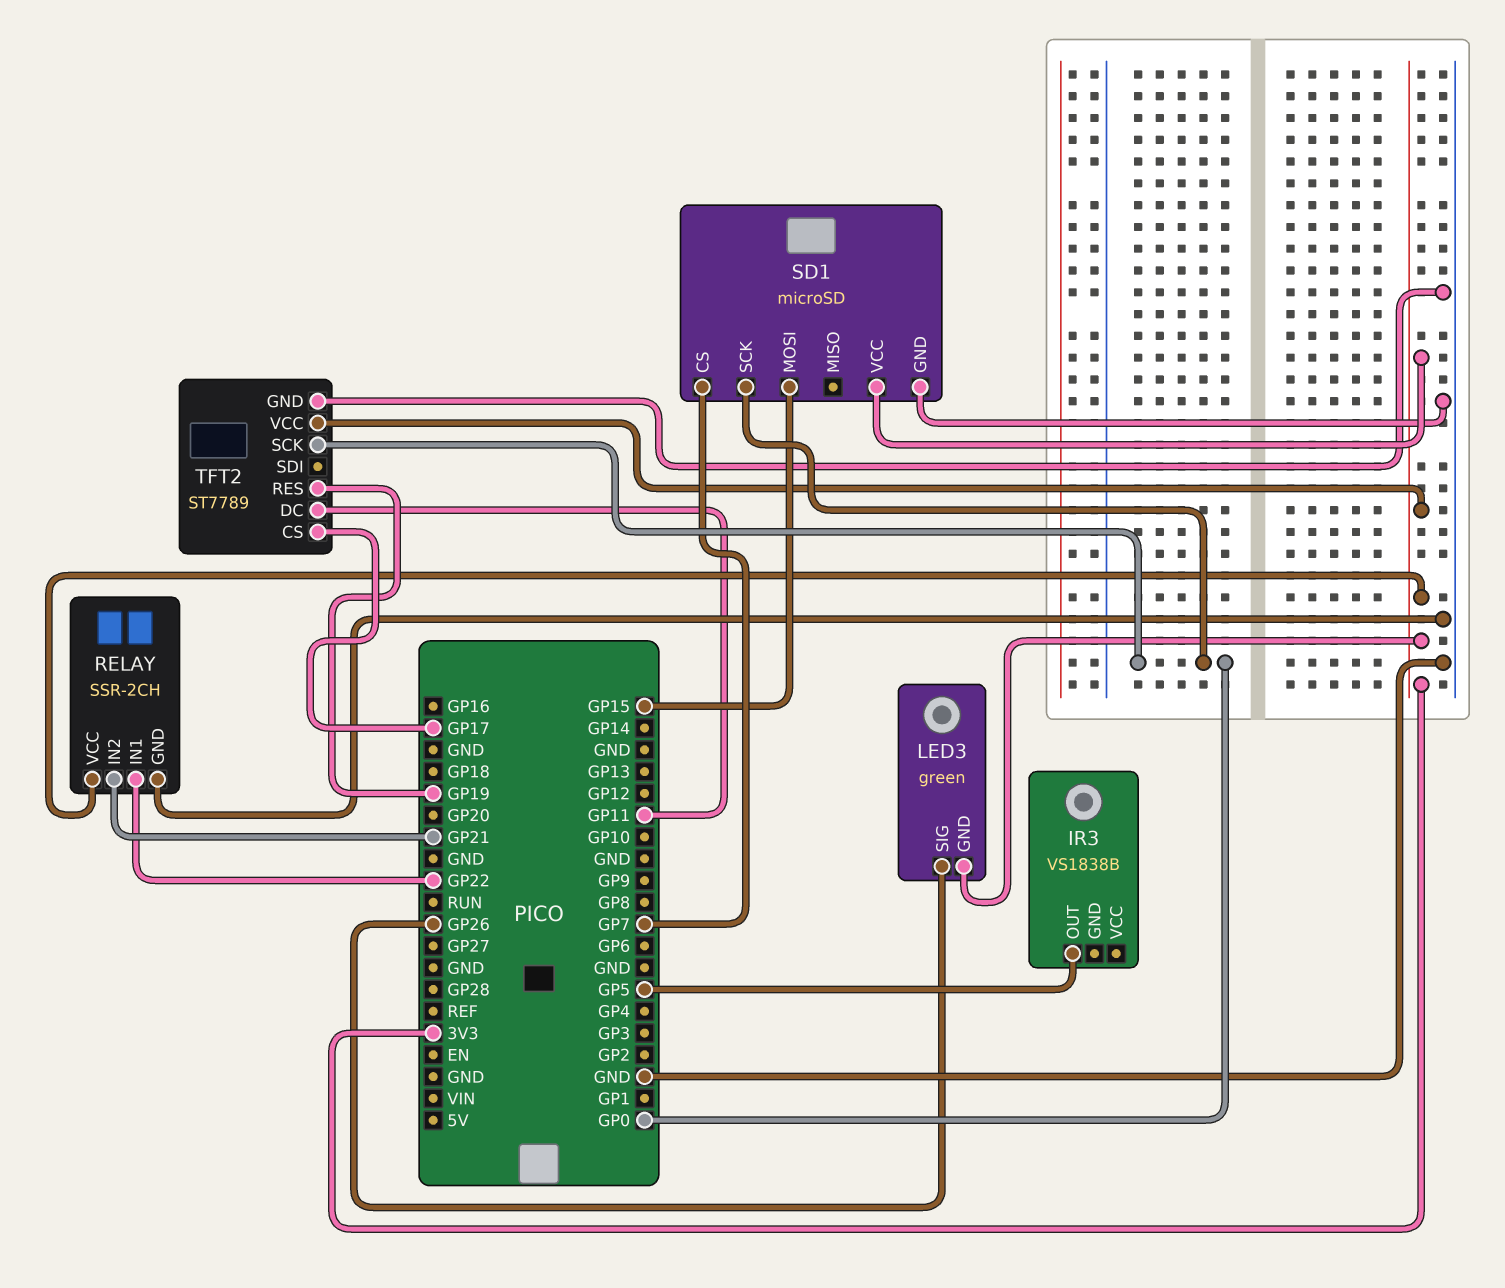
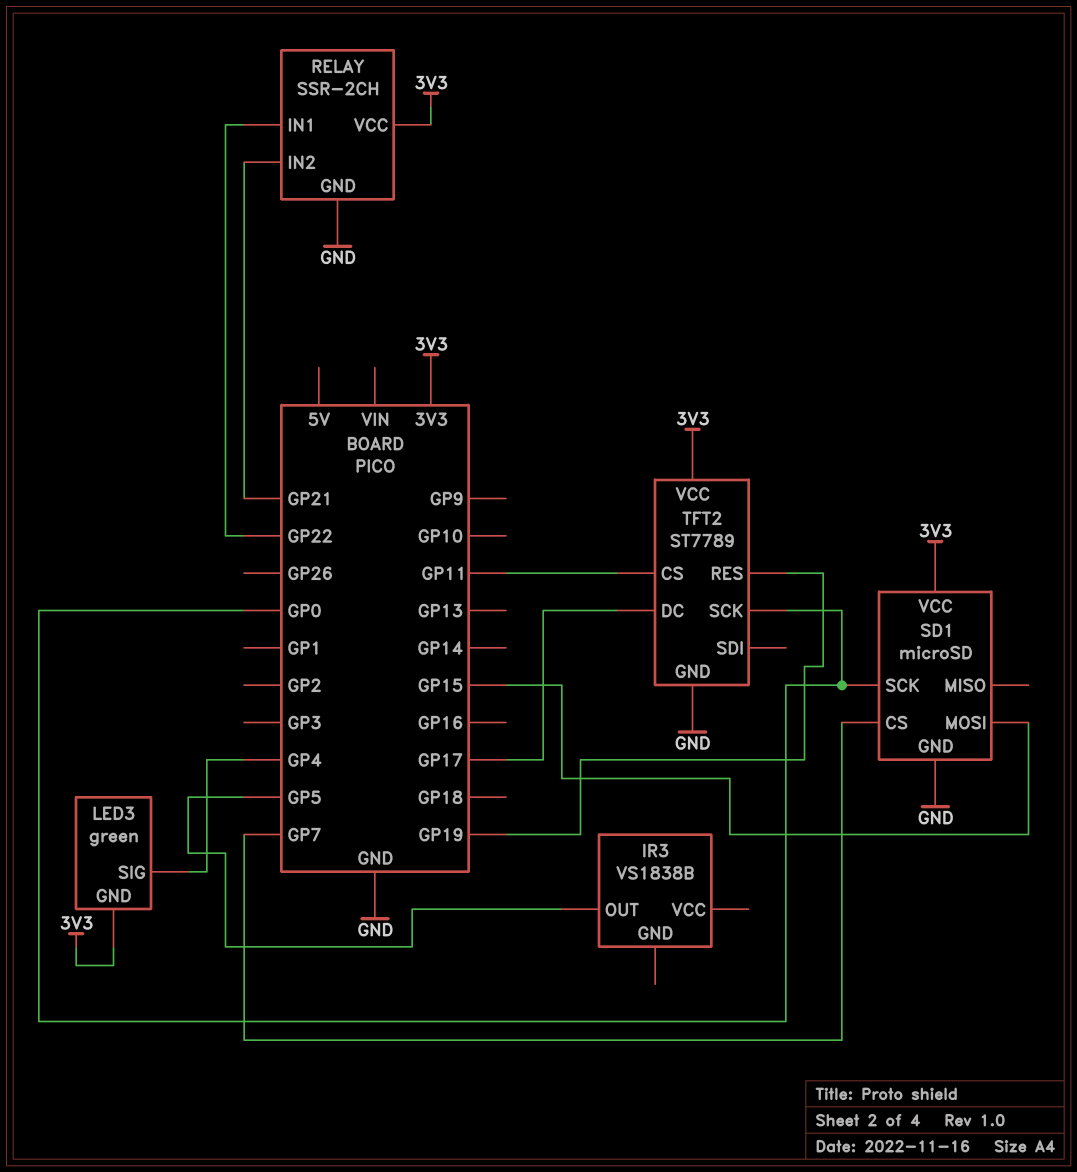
LED3 pin SIG: GP26 -> GP4
TFT2 pin CS: GP17 -> GP11
TFT2 pin DC: GP11 -> GP17

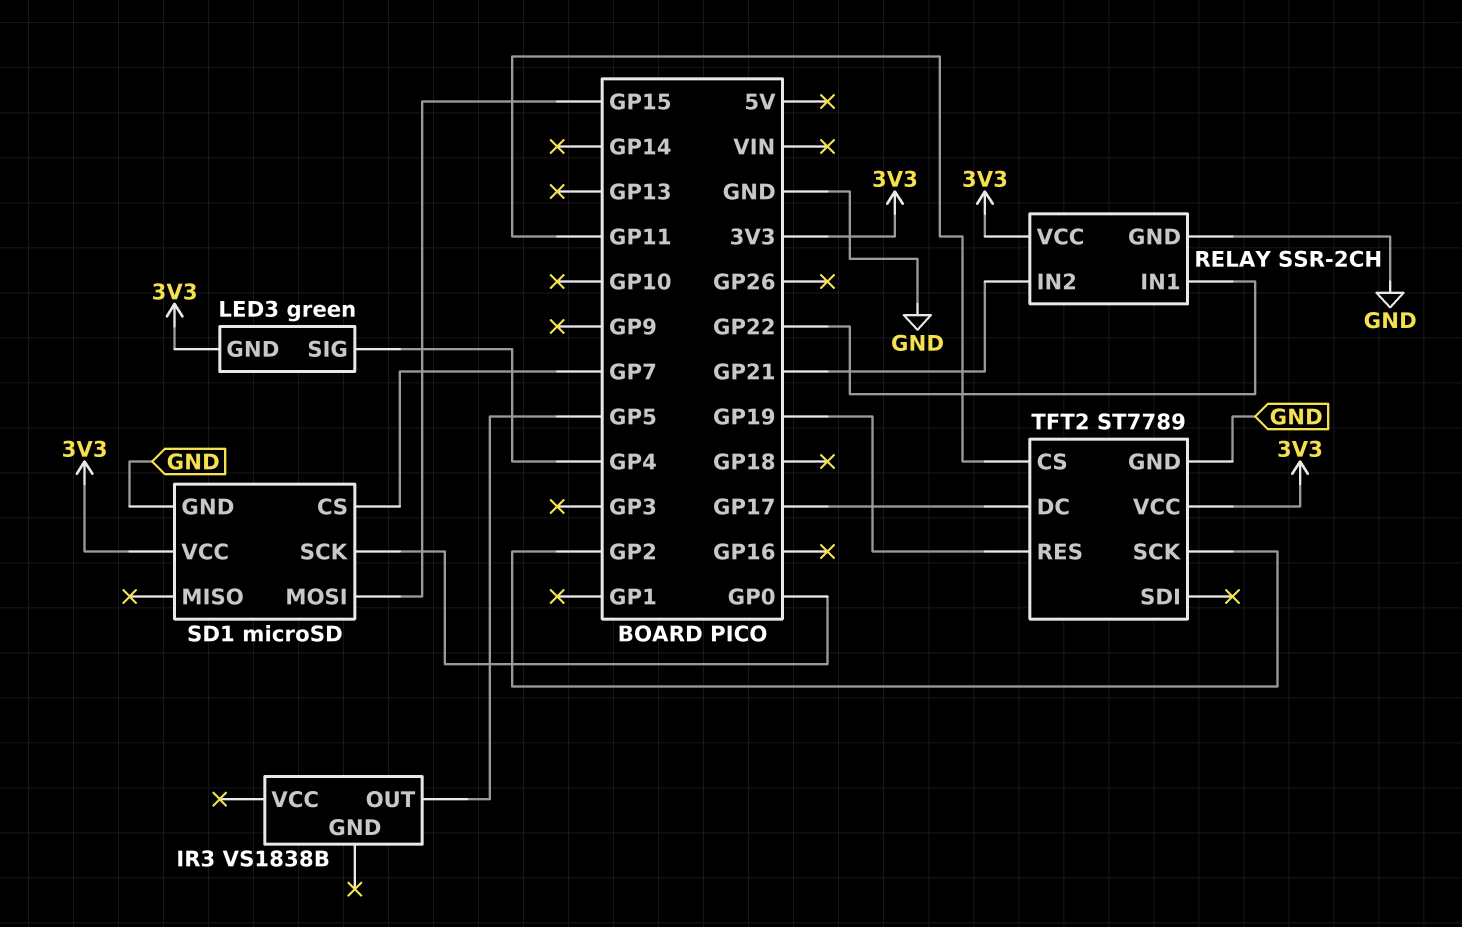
TFT2 pin SCK: GP0 -> GP2

